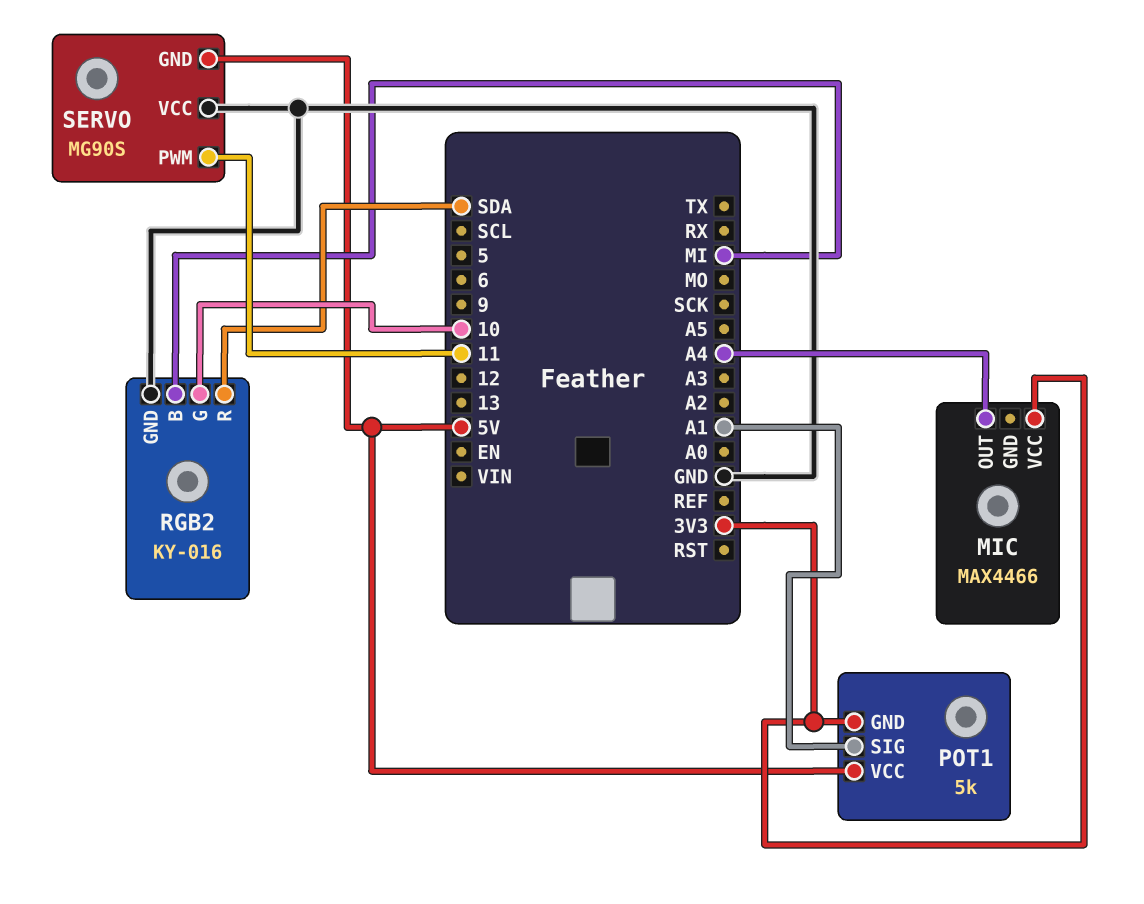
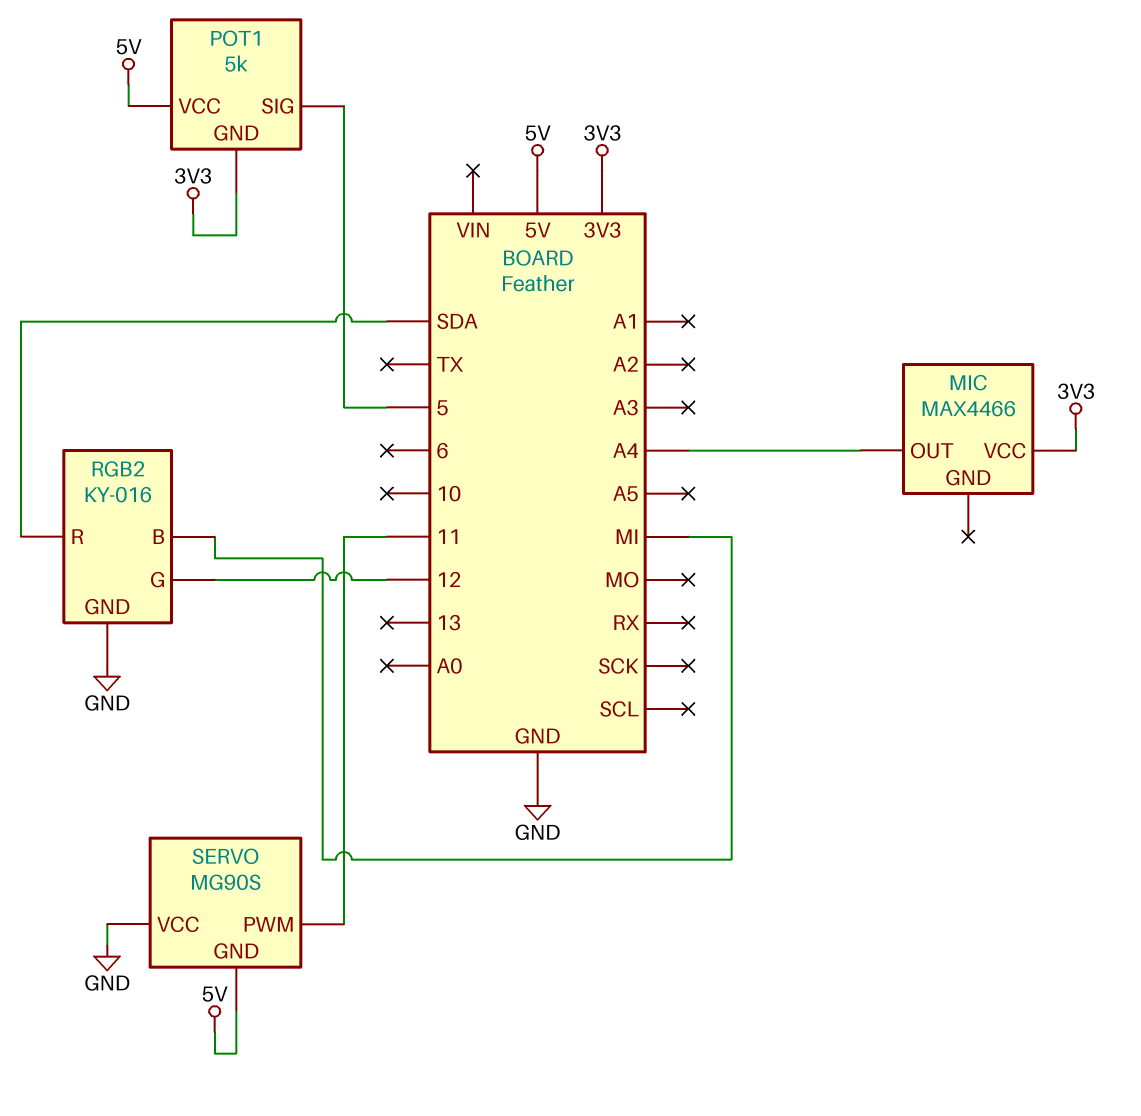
POT1 pin SIG: A1 -> 5
RGB2 pin G: 10 -> 12

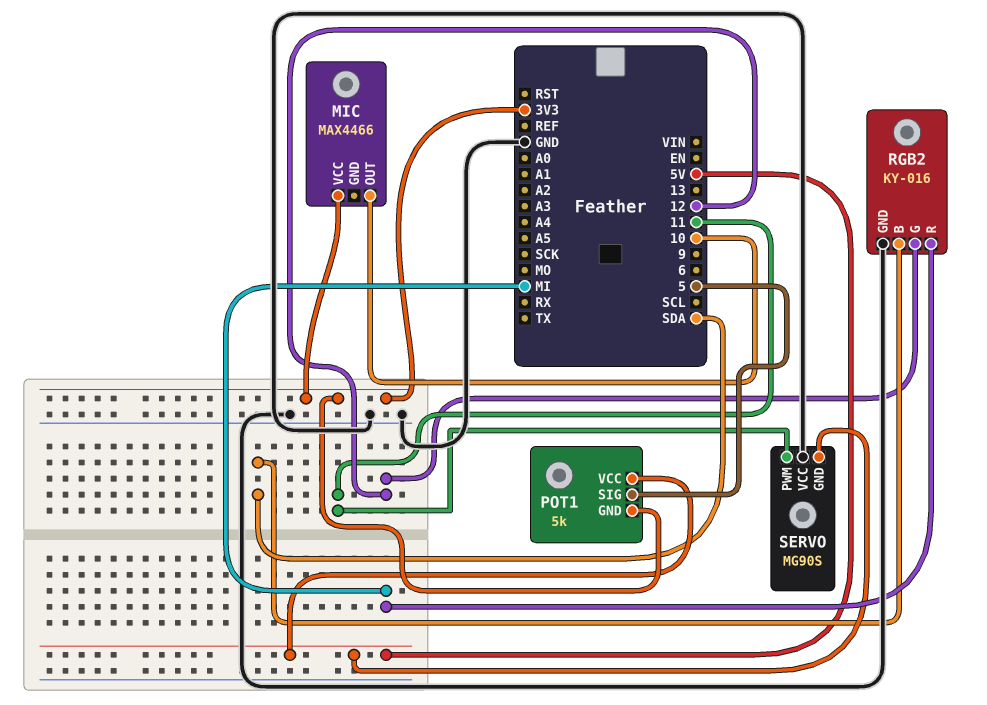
MIC pin OUT: A4 -> 10
RGB2 pin B: MI -> SDA
RGB2 pin R: SDA -> MI

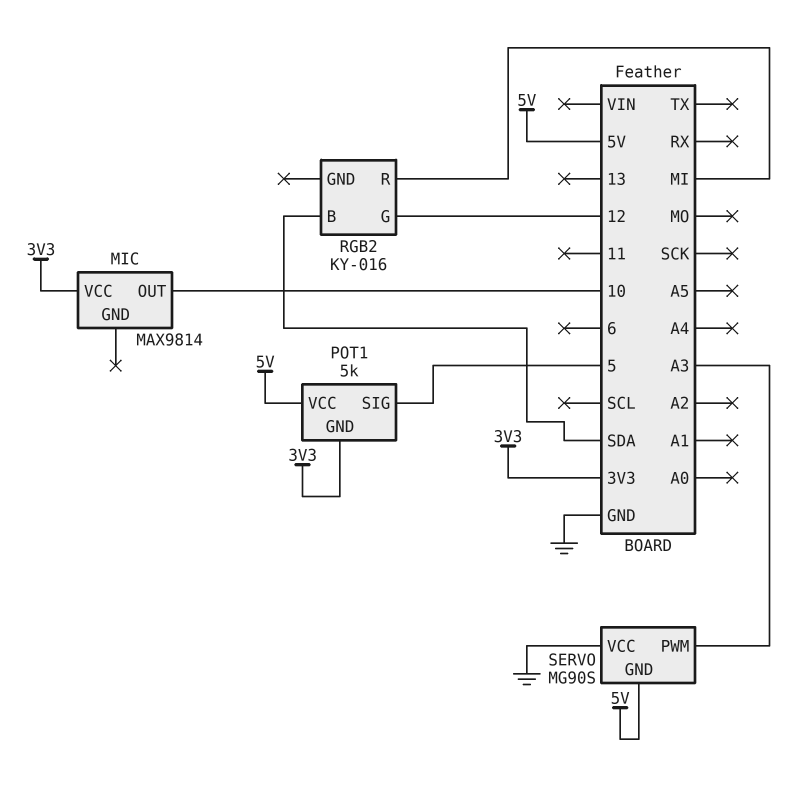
MIC: MAX4466 -> MAX9814
RGB2 pin GND: GND -> none
SERVO pin PWM: 11 -> A3

